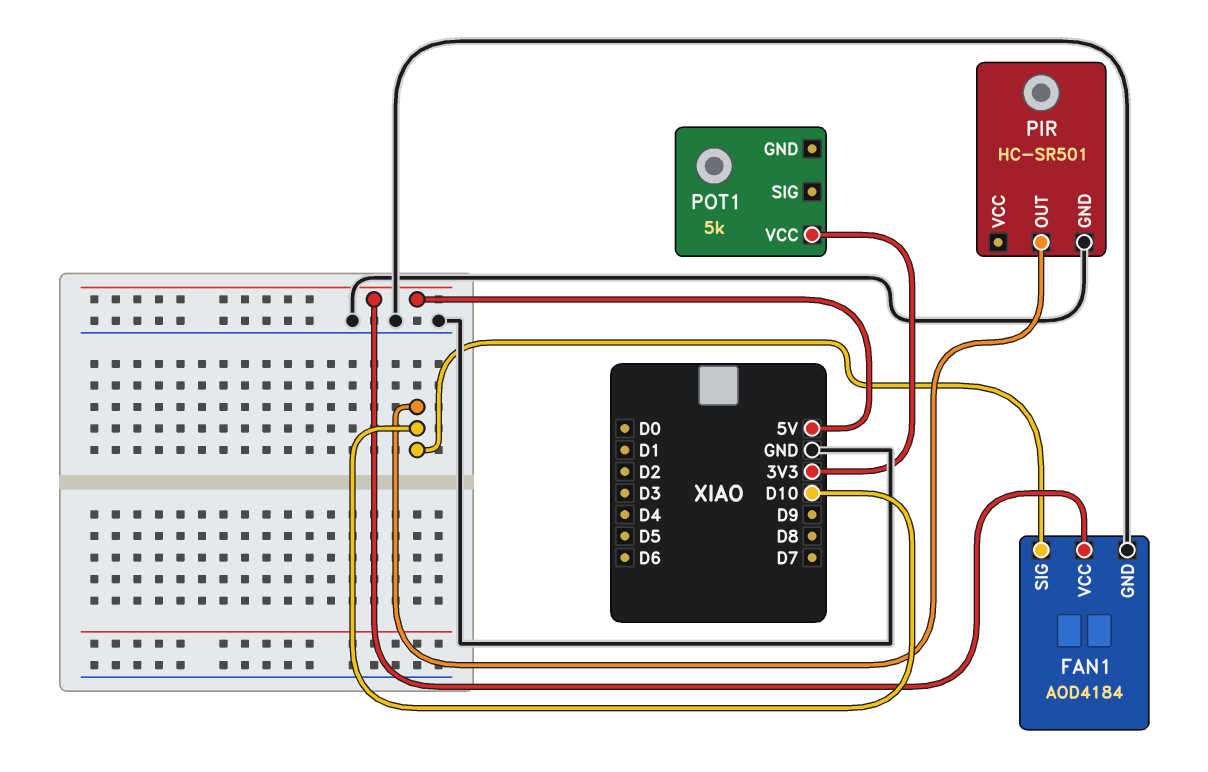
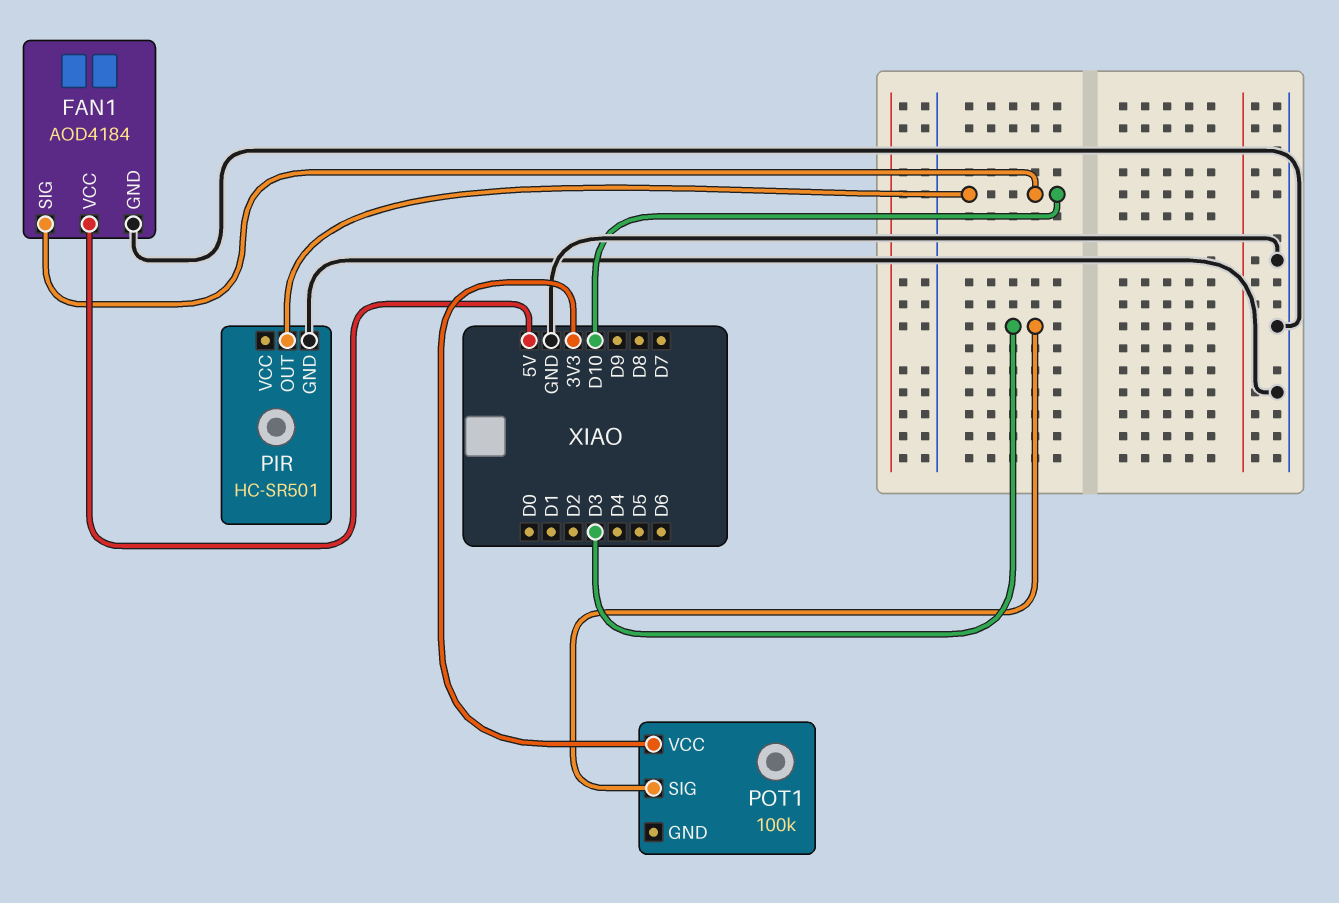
POT1: 5k -> 100k
POT1 pin SIG: none -> D3

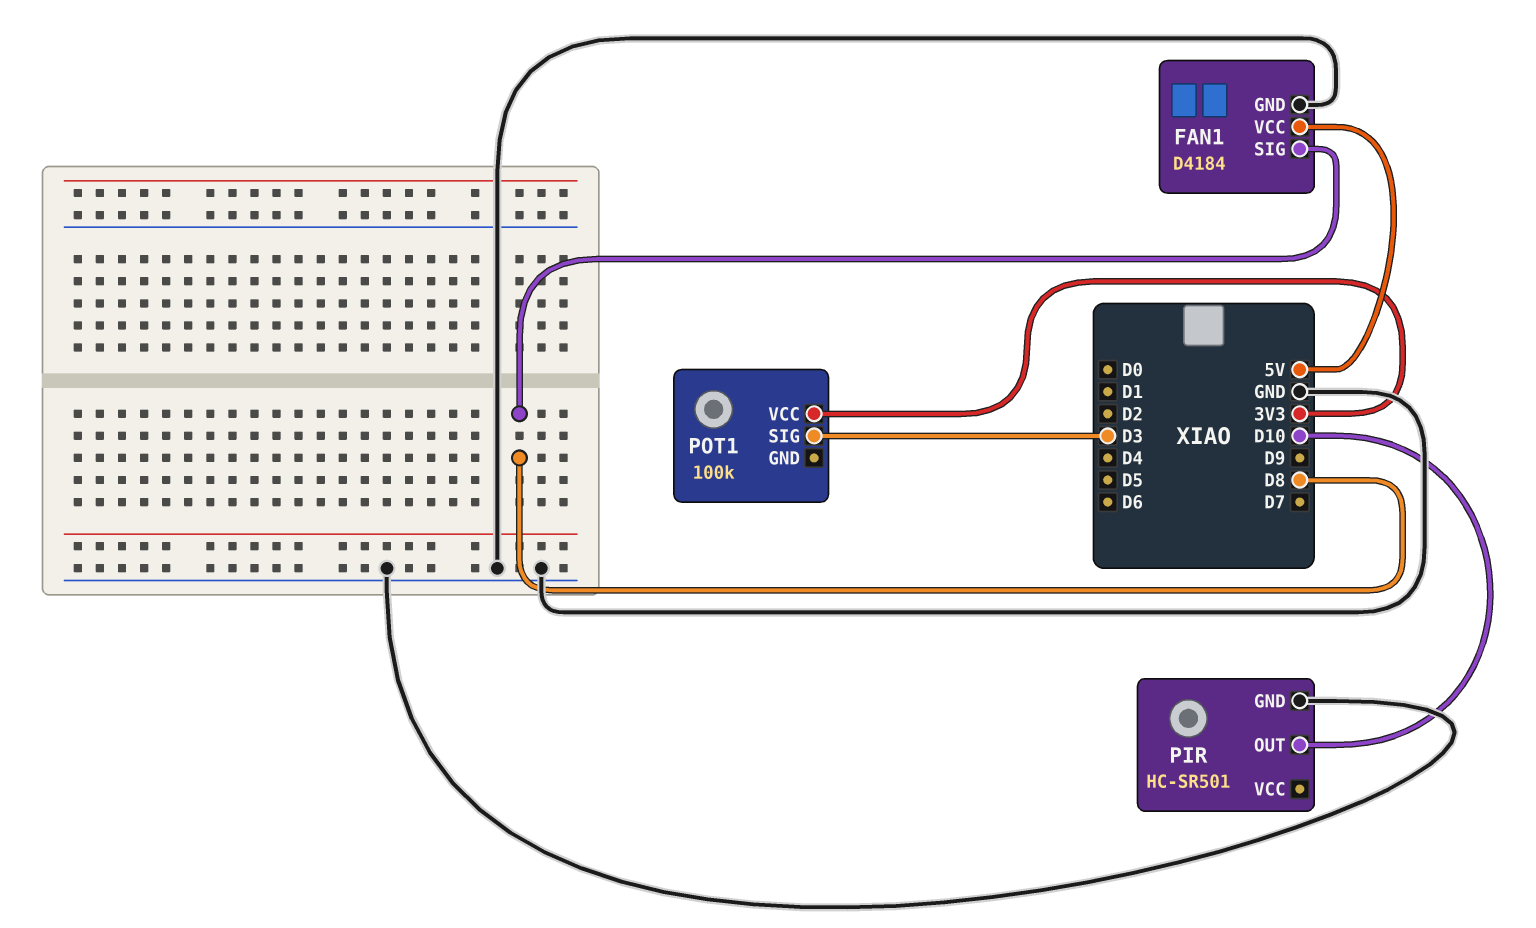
FAN1: AOD4184 -> D4184
FAN1 pin SIG: D10 -> D8

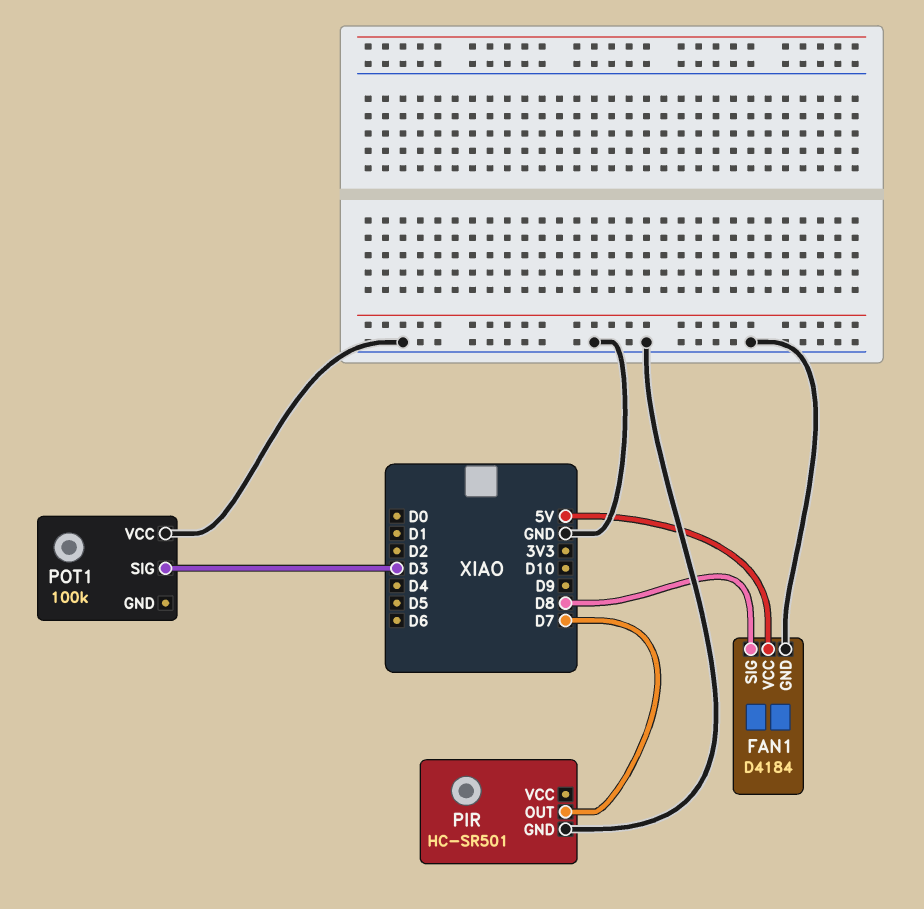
PIR pin OUT: D10 -> D7
POT1 pin VCC: 3V3 -> GND

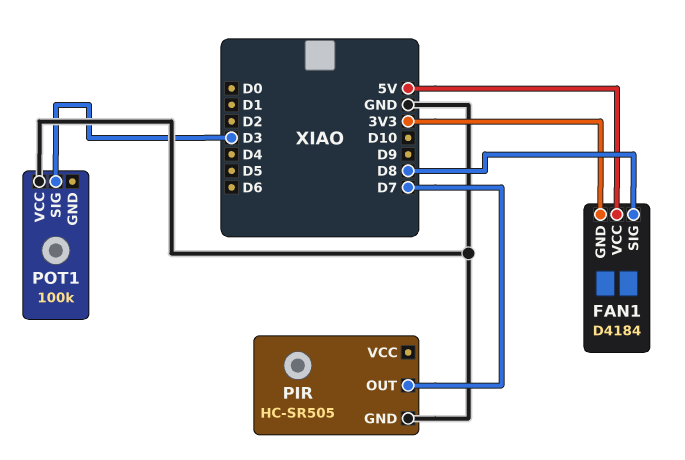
FAN1 pin GND: GND -> 3V3
PIR: HC-SR501 -> HC-SR505

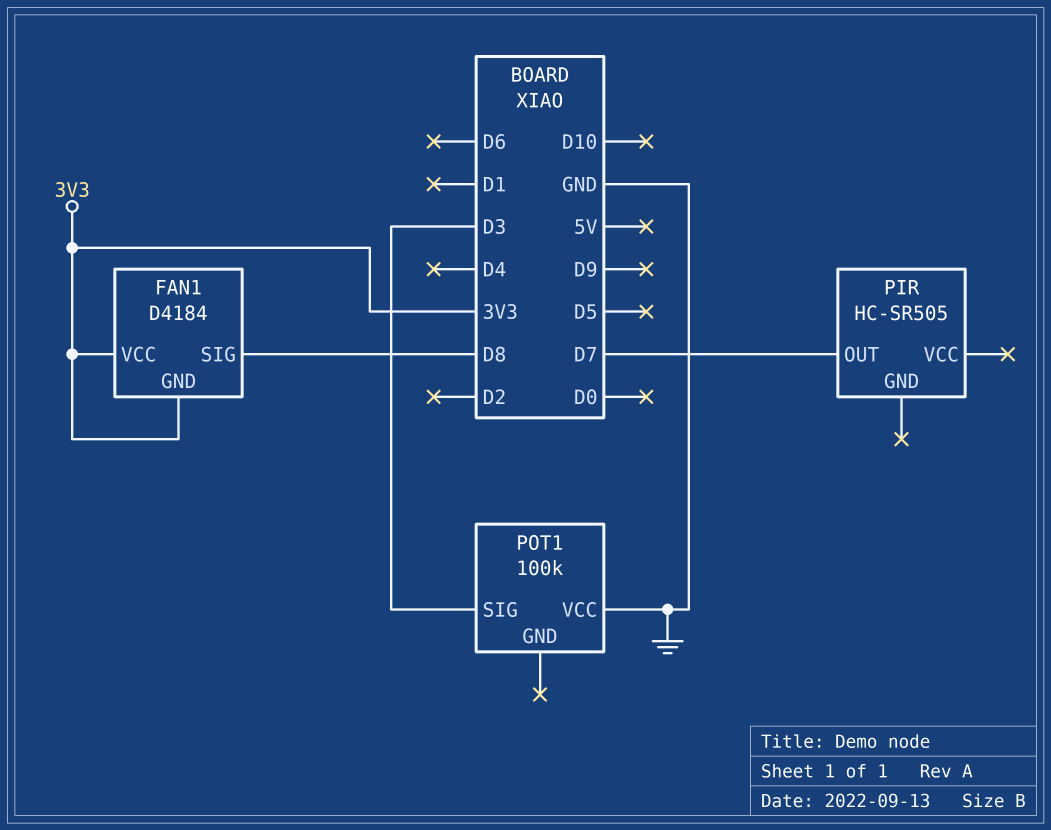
FAN1 pin VCC: 5V -> 3V3
PIR pin GND: GND -> none

